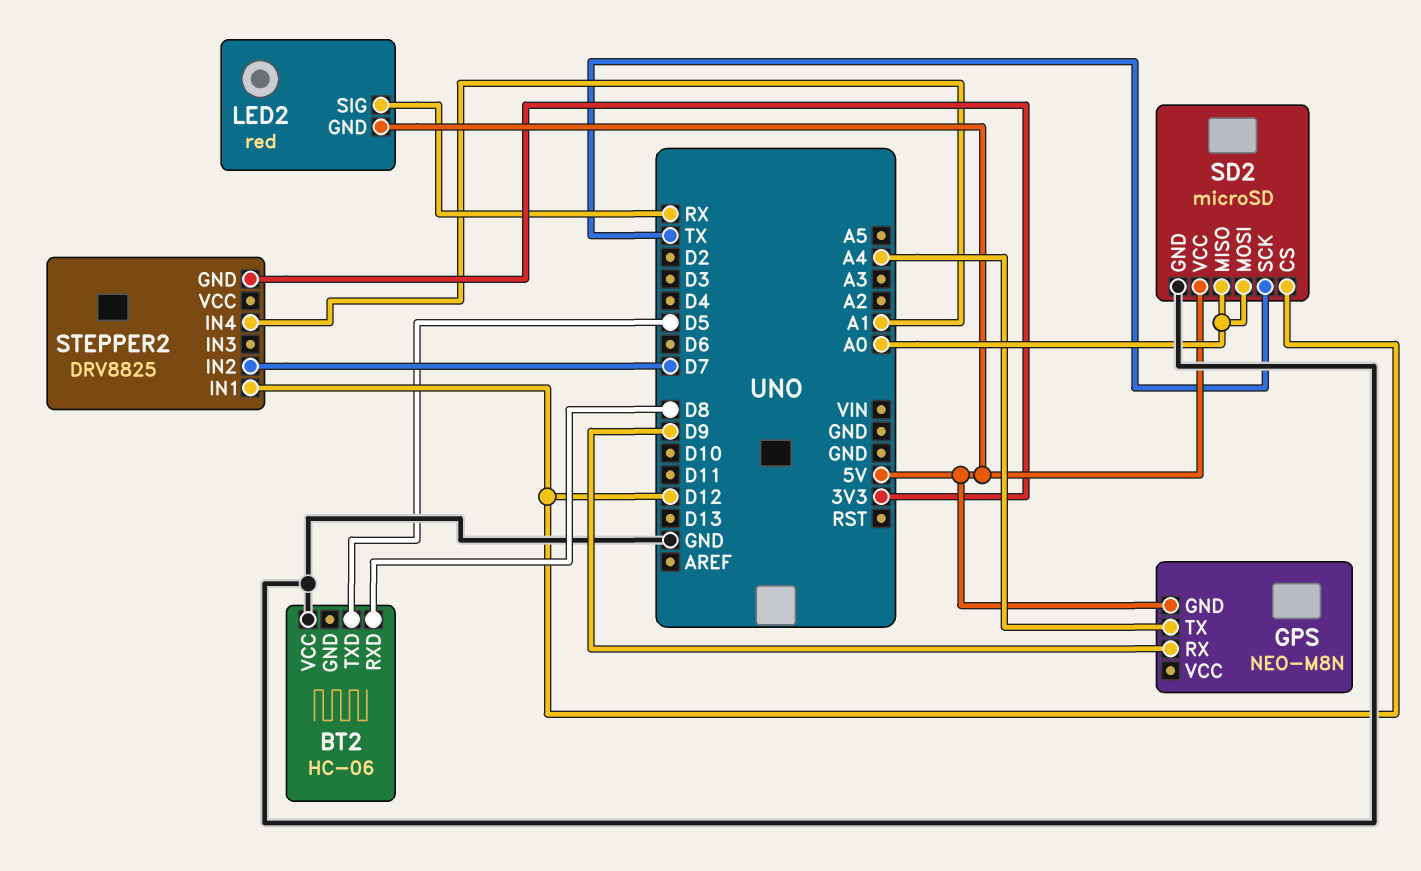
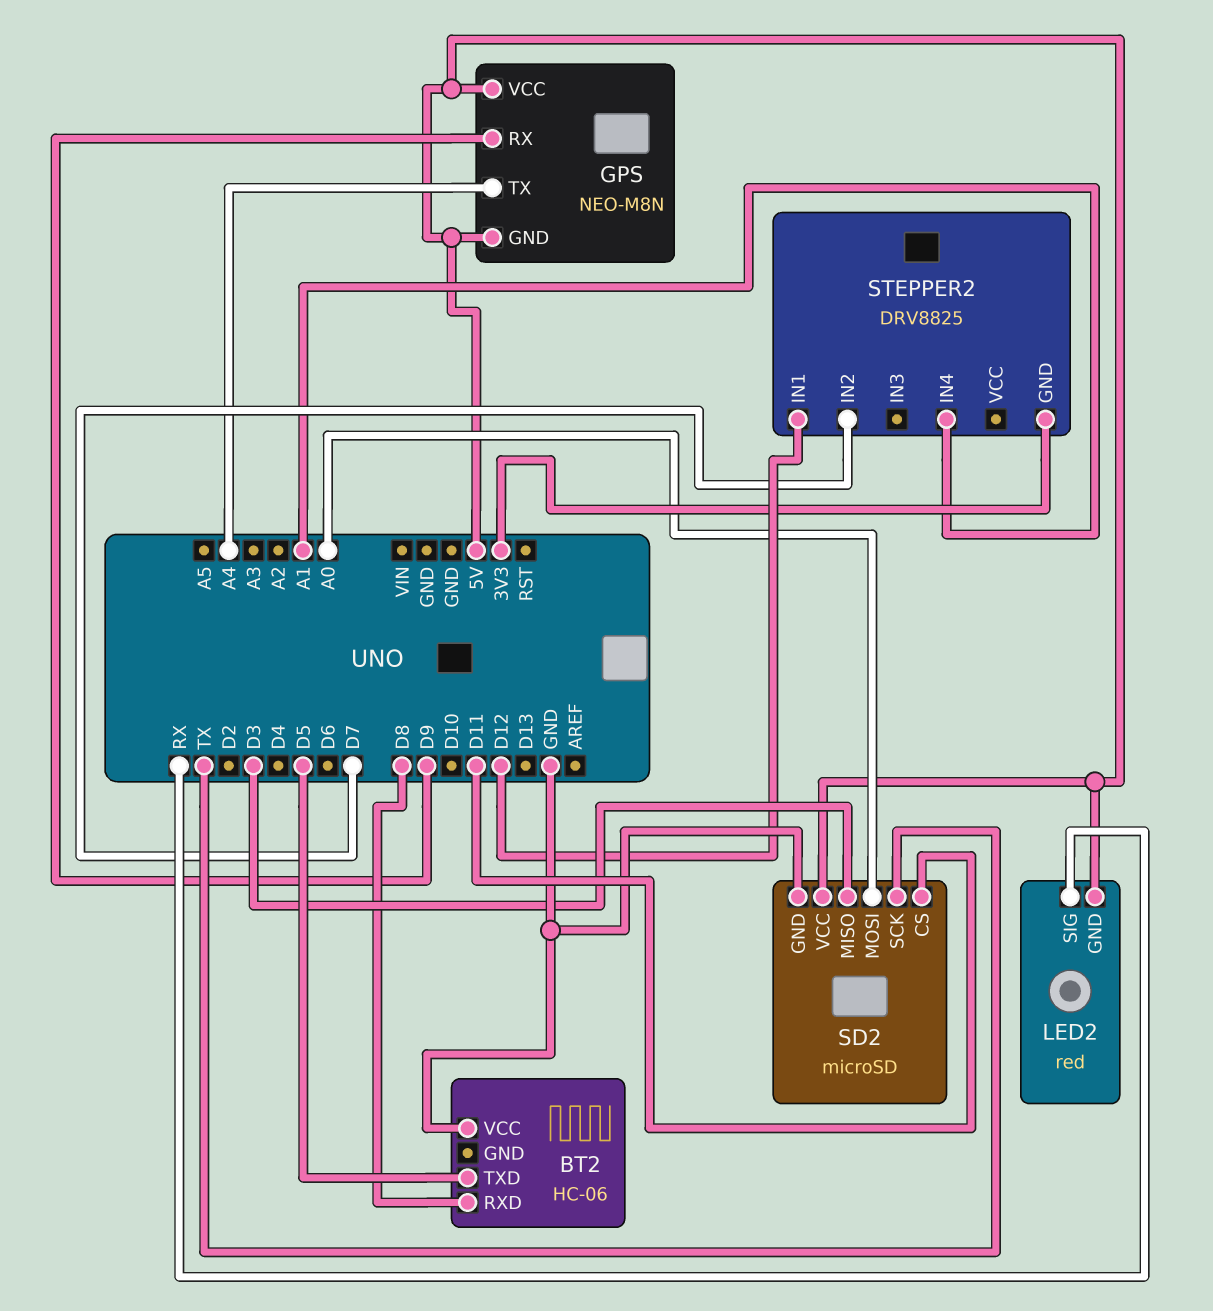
GPS pin VCC: none -> 5V
SD2 pin CS: D12 -> D11
SD2 pin MISO: A0 -> D3

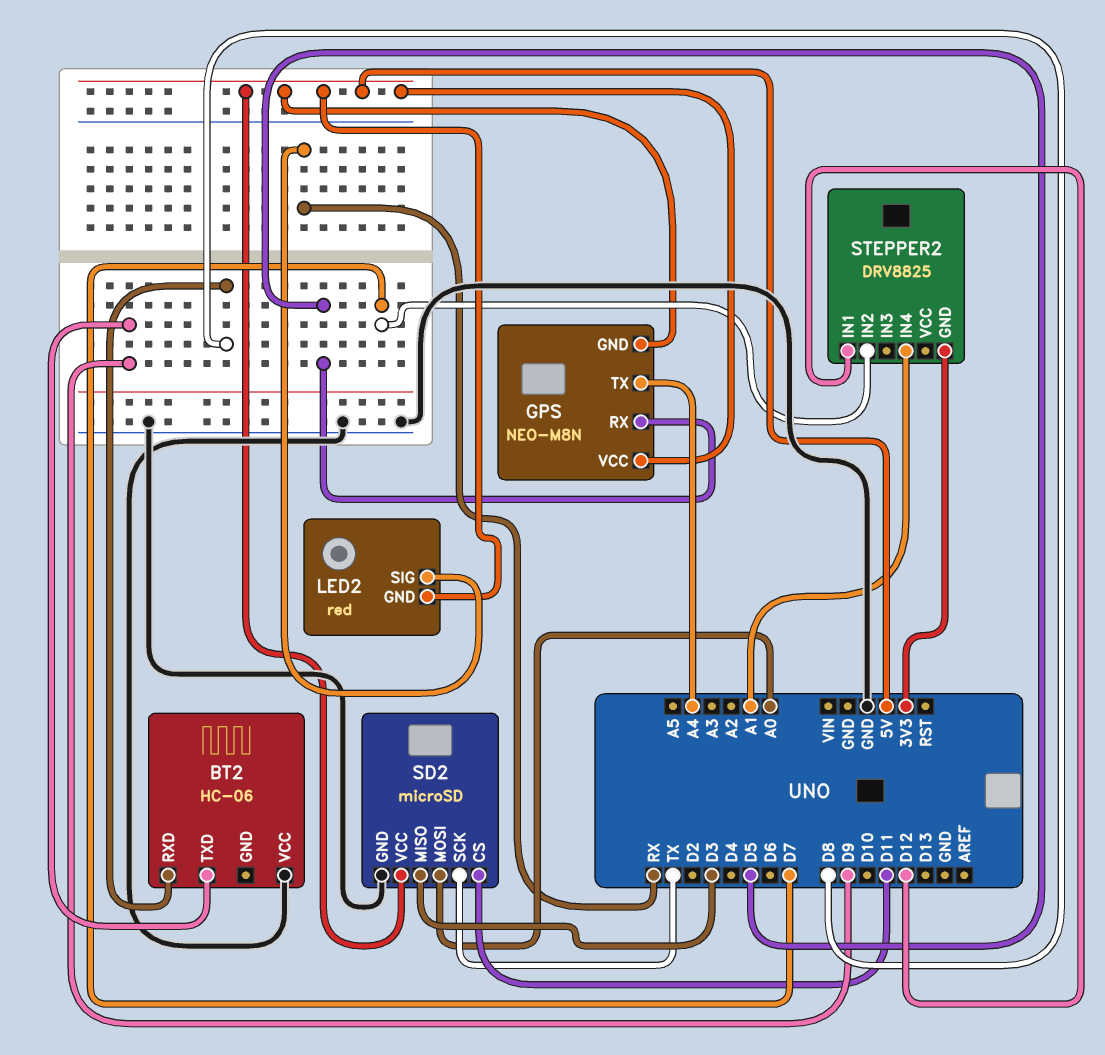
BT2 pin TXD: D5 -> D9
GPS pin RX: D9 -> D5

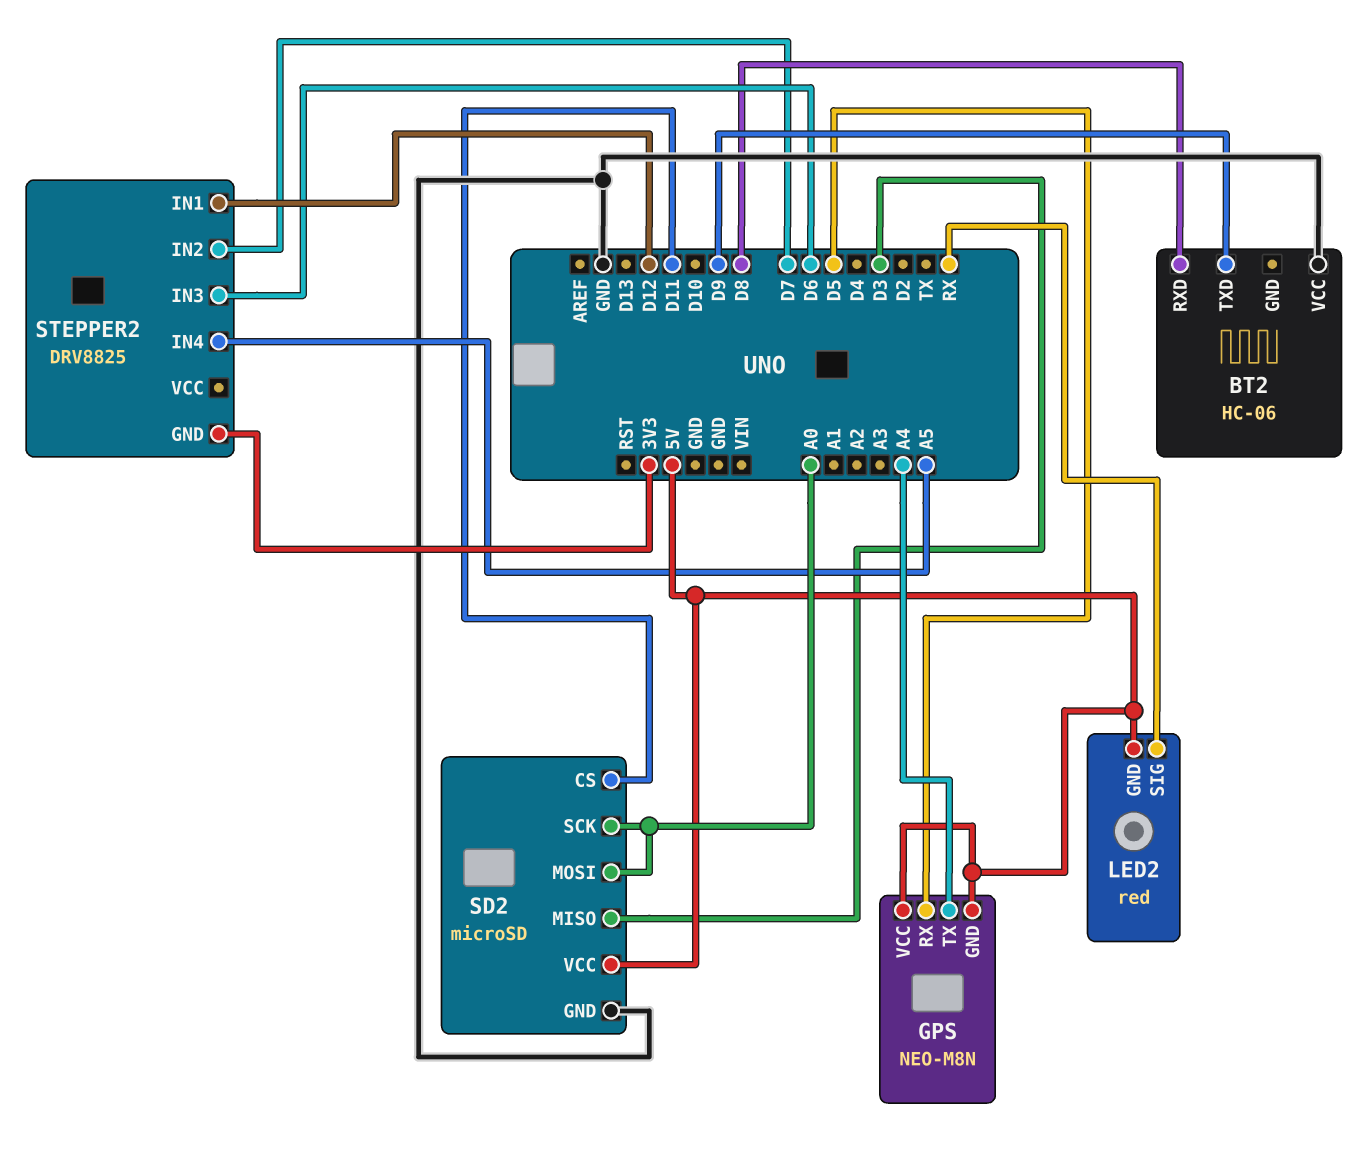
SD2 pin SCK: TX -> A0
STEPPER2 pin IN3: none -> D6
STEPPER2 pin IN4: A1 -> A5

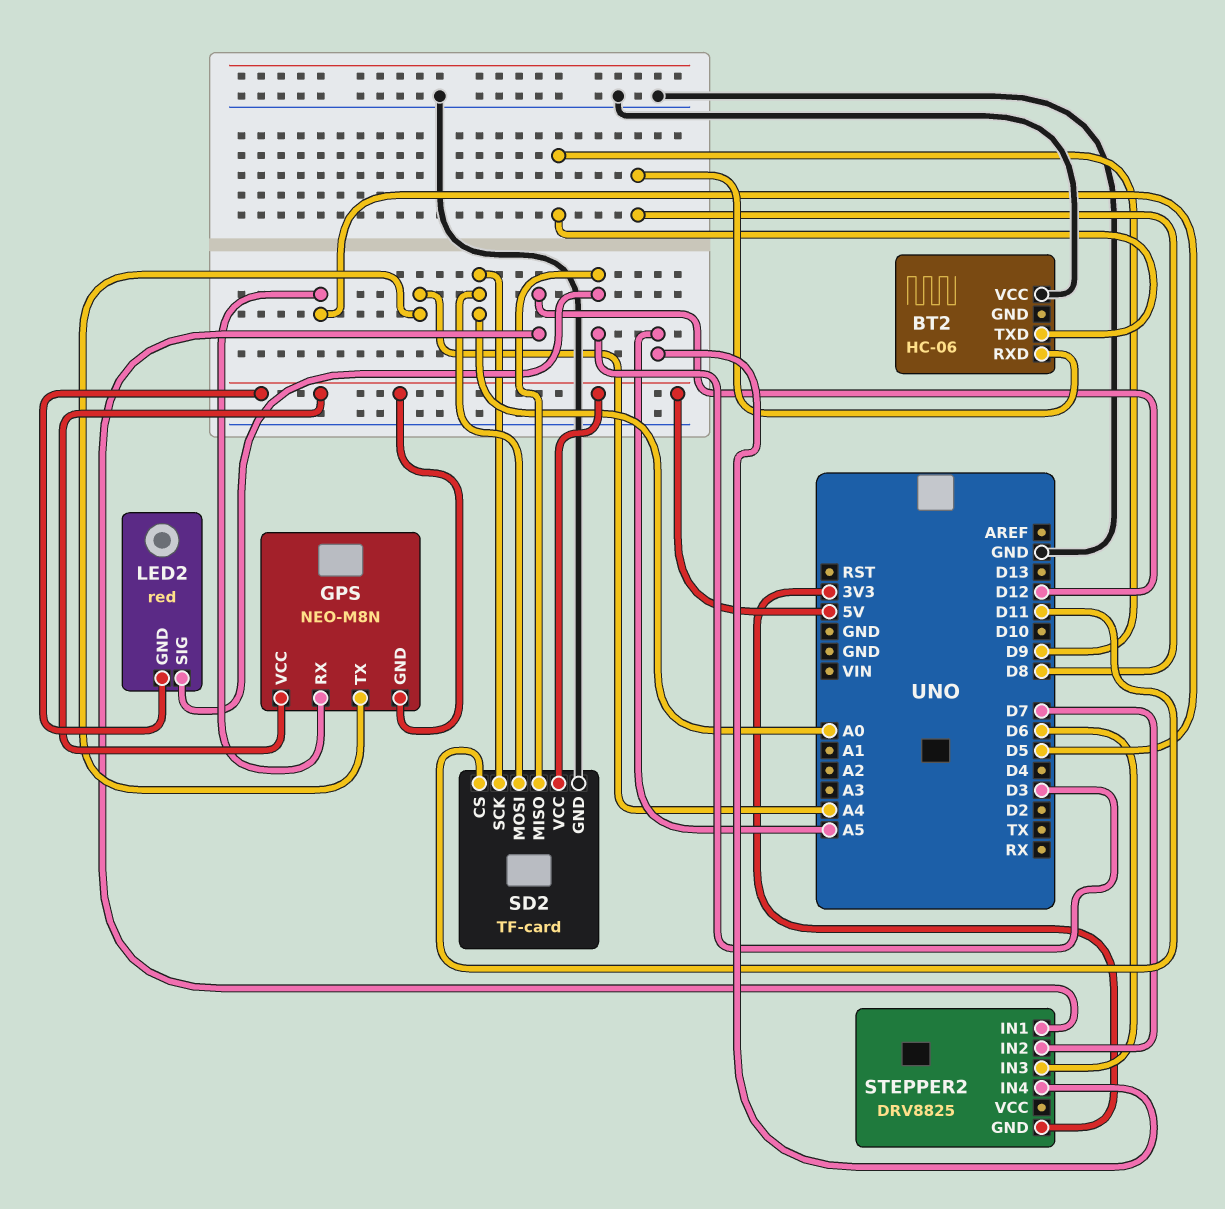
LED2 pin SIG: RX -> D3
SD2: microSD -> TF-card

